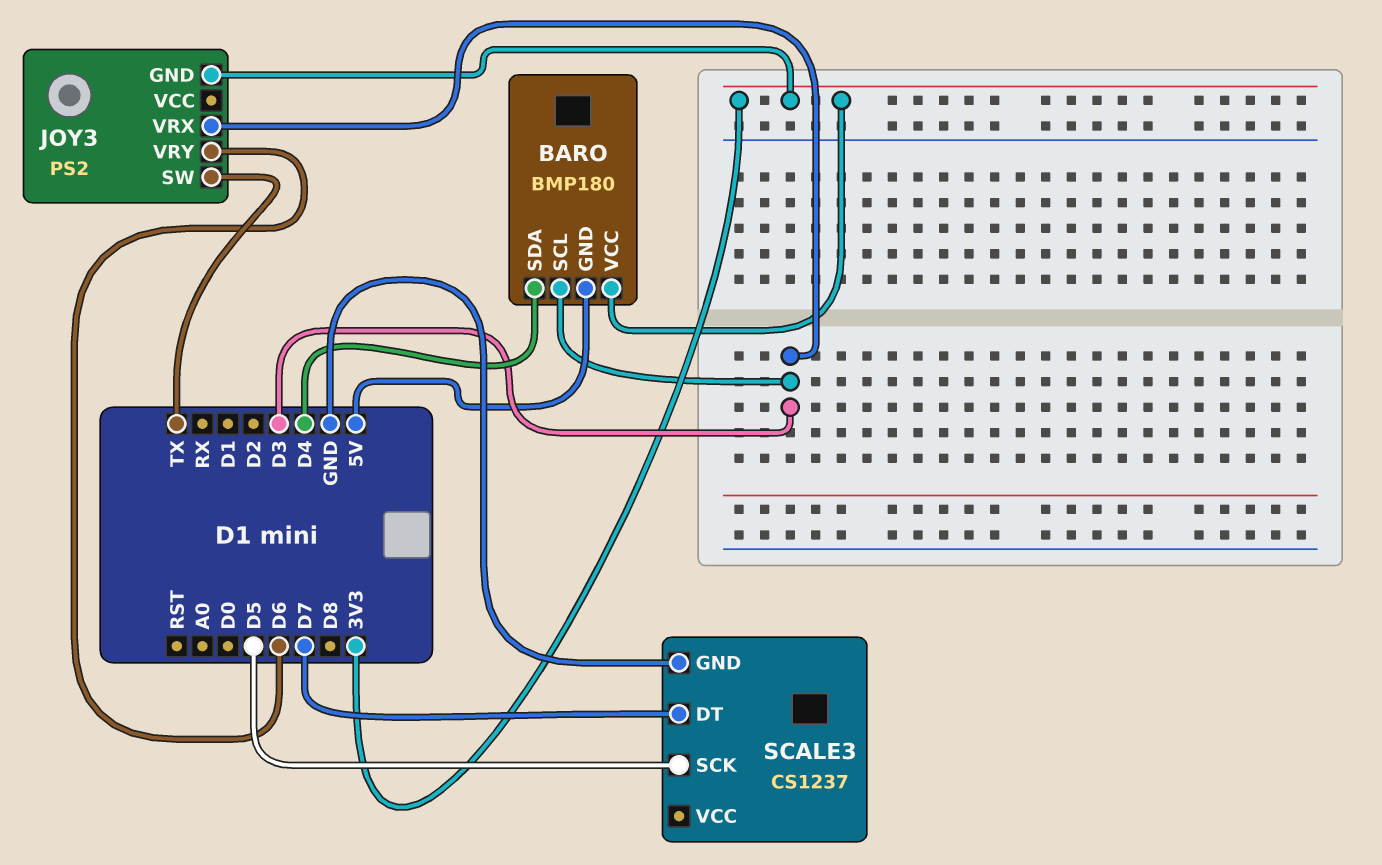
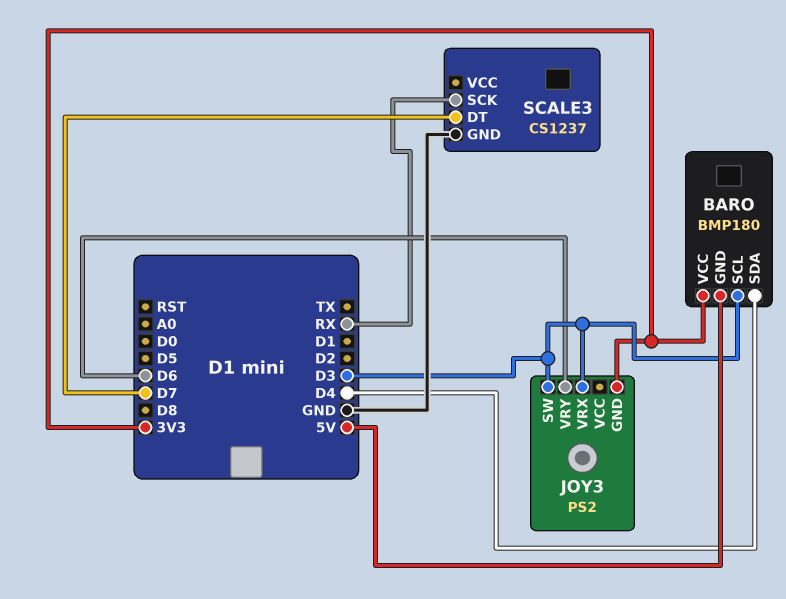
JOY3 pin SW: TX -> D3
SCALE3 pin SCK: D5 -> RX

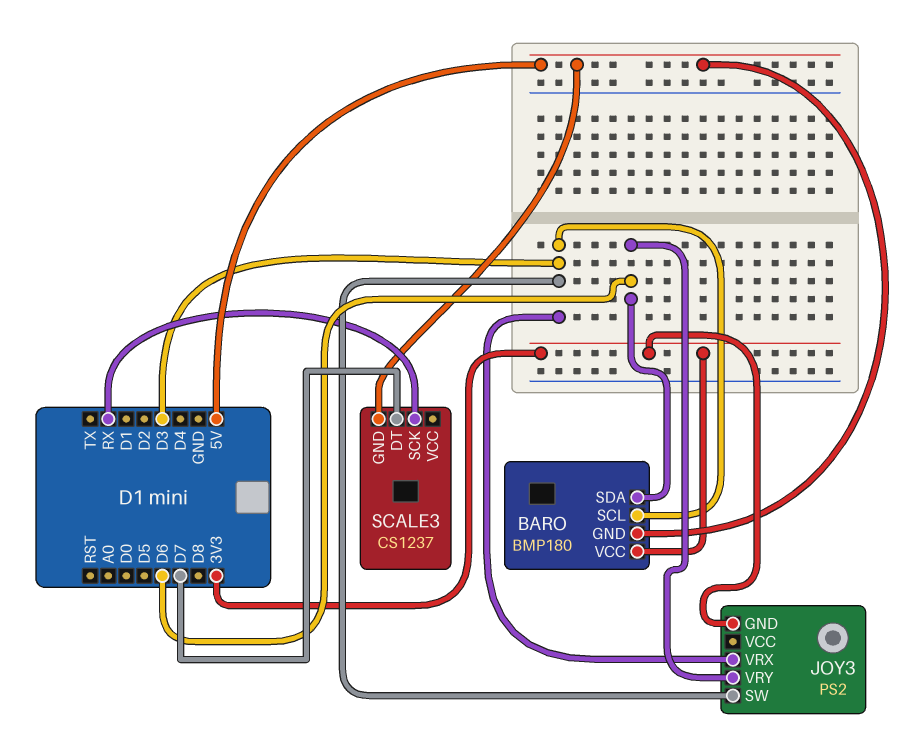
BARO pin SDA: D4 -> D6
SCALE3 pin GND: GND -> 5V

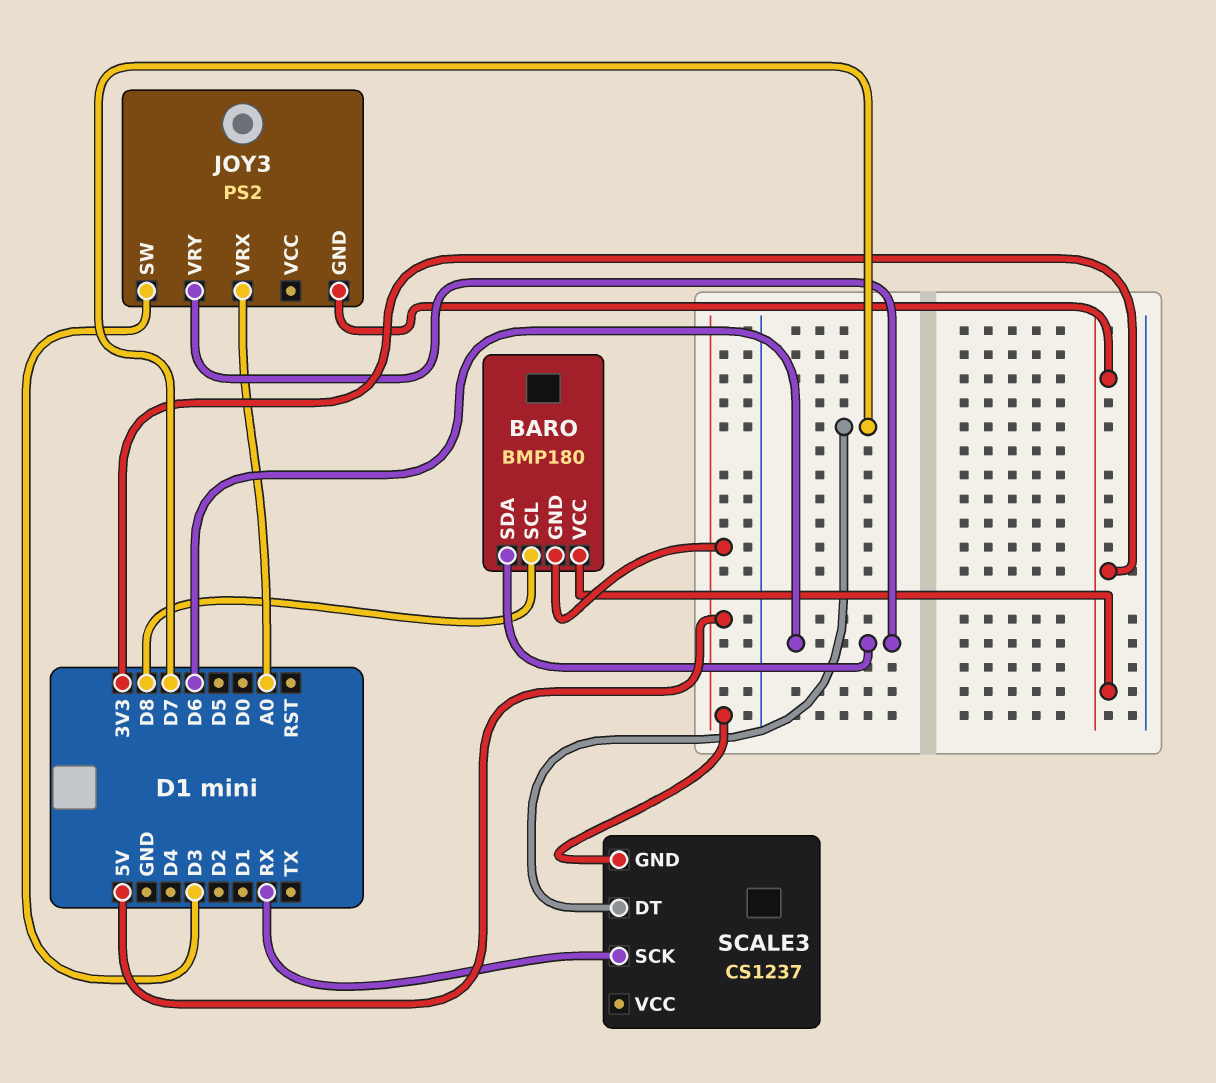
BARO pin SCL: D3 -> D8
JOY3 pin VRX: D3 -> A0

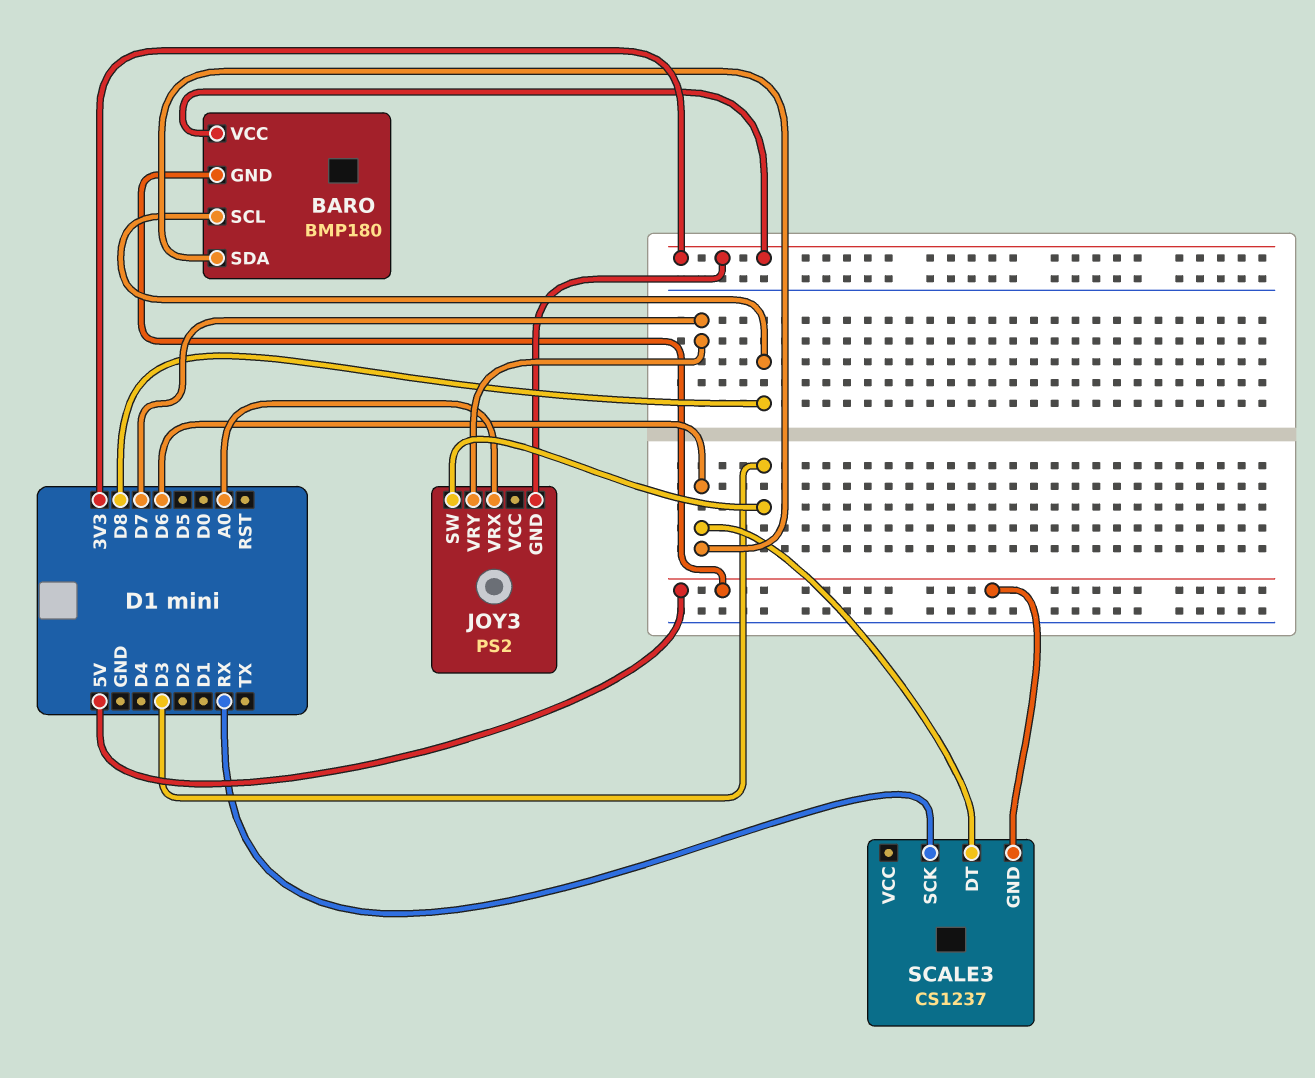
JOY3 pin VRY: D6 -> D7
SCALE3 pin DT: D7 -> D6

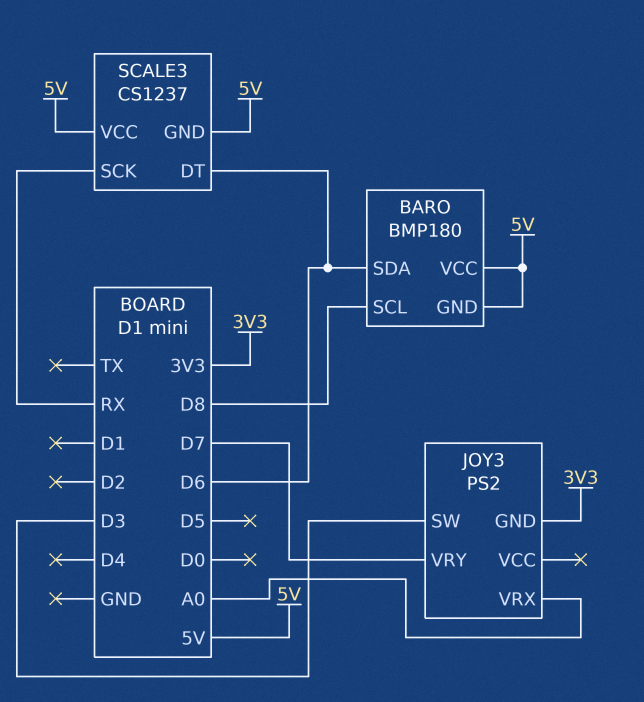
BARO pin VCC: 3V3 -> 5V
SCALE3 pin VCC: none -> 5V

